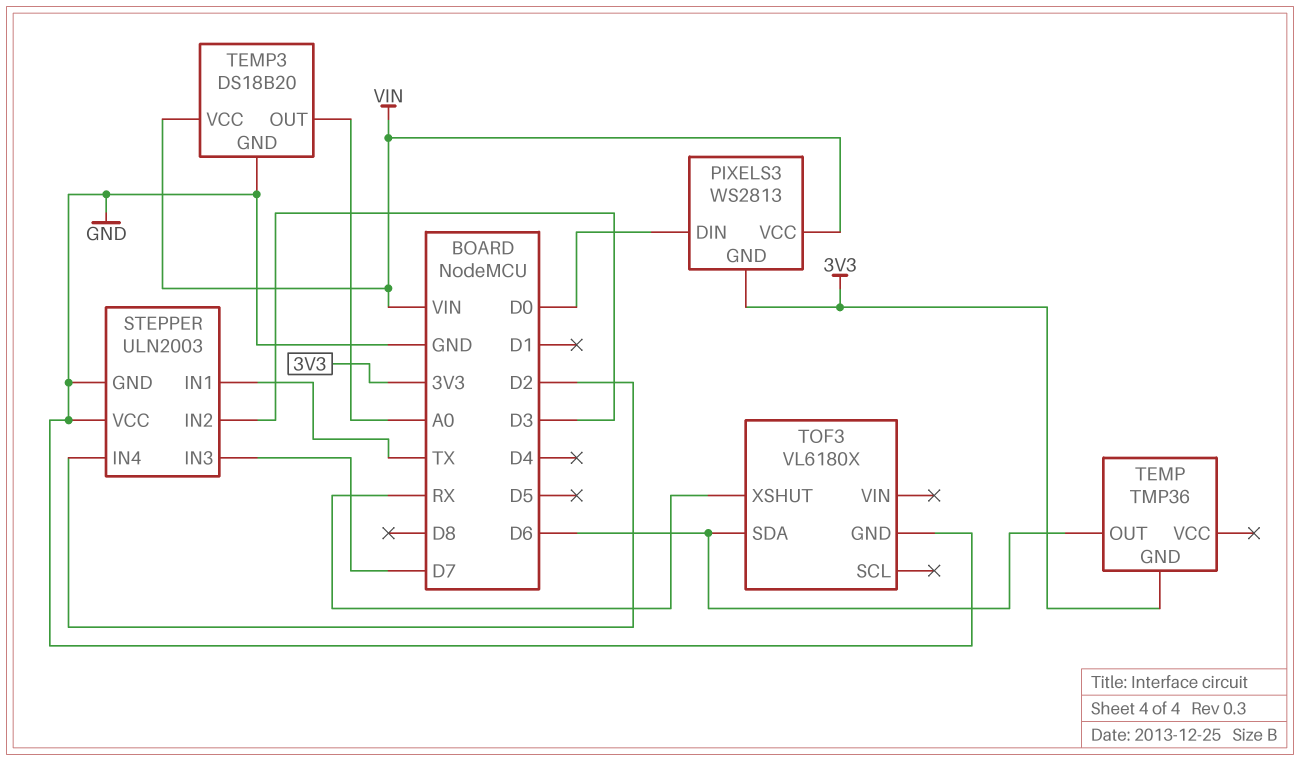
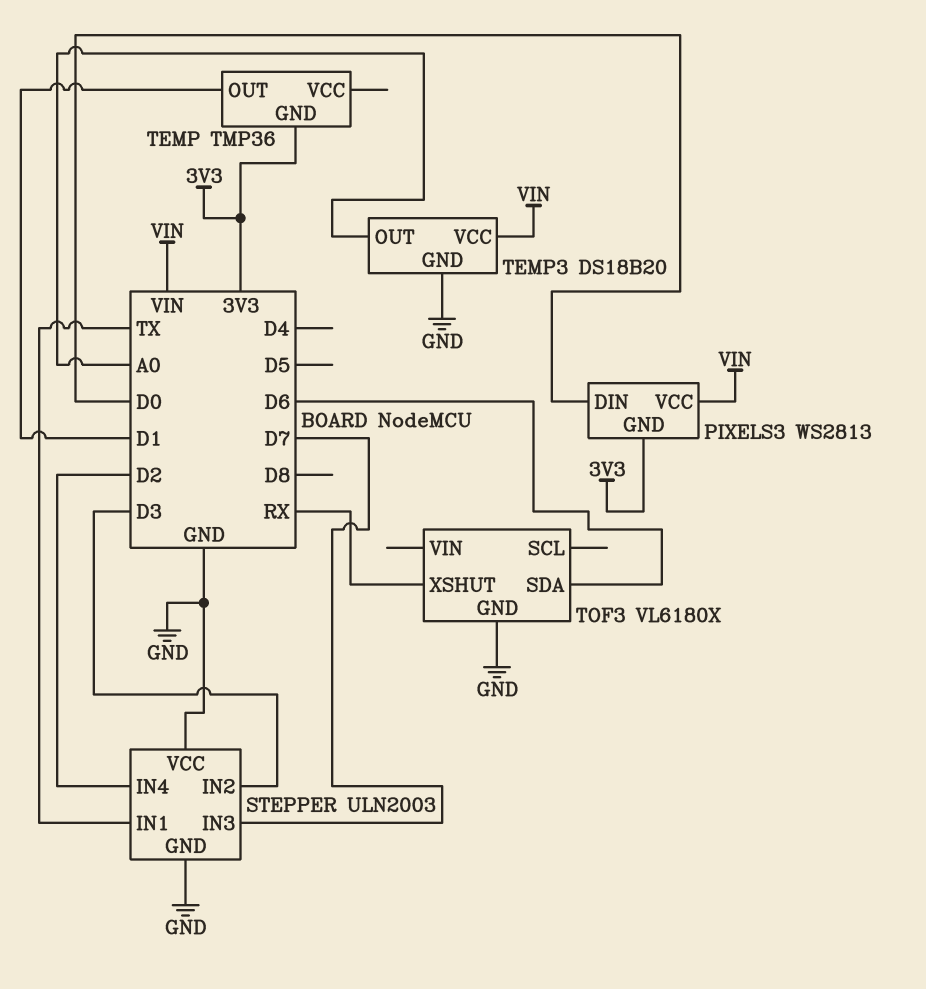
TEMP pin OUT: D6 -> D1

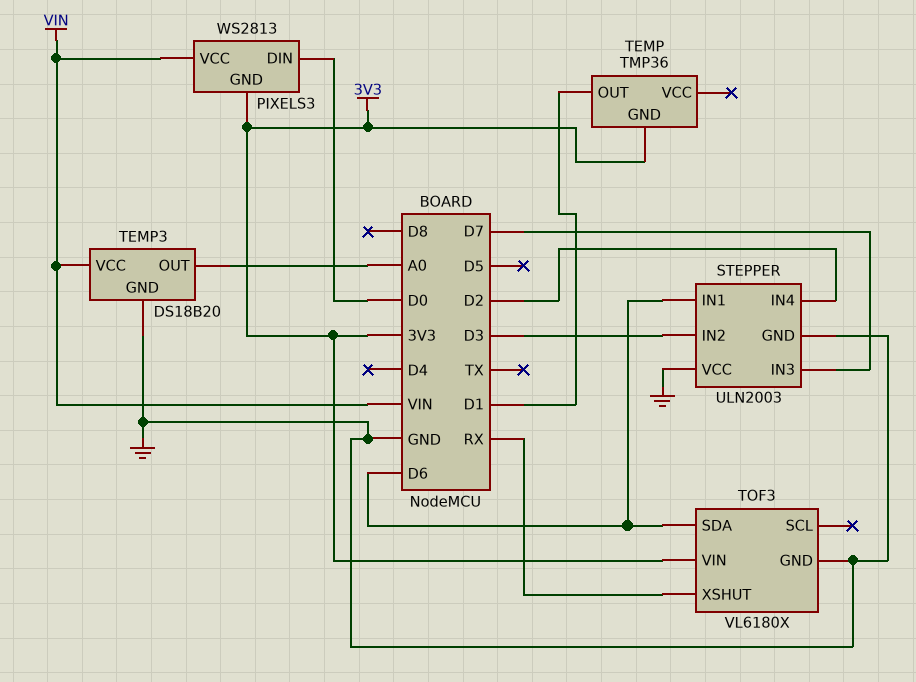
STEPPER pin IN1: TX -> D6
TOF3 pin VIN: none -> 3V3

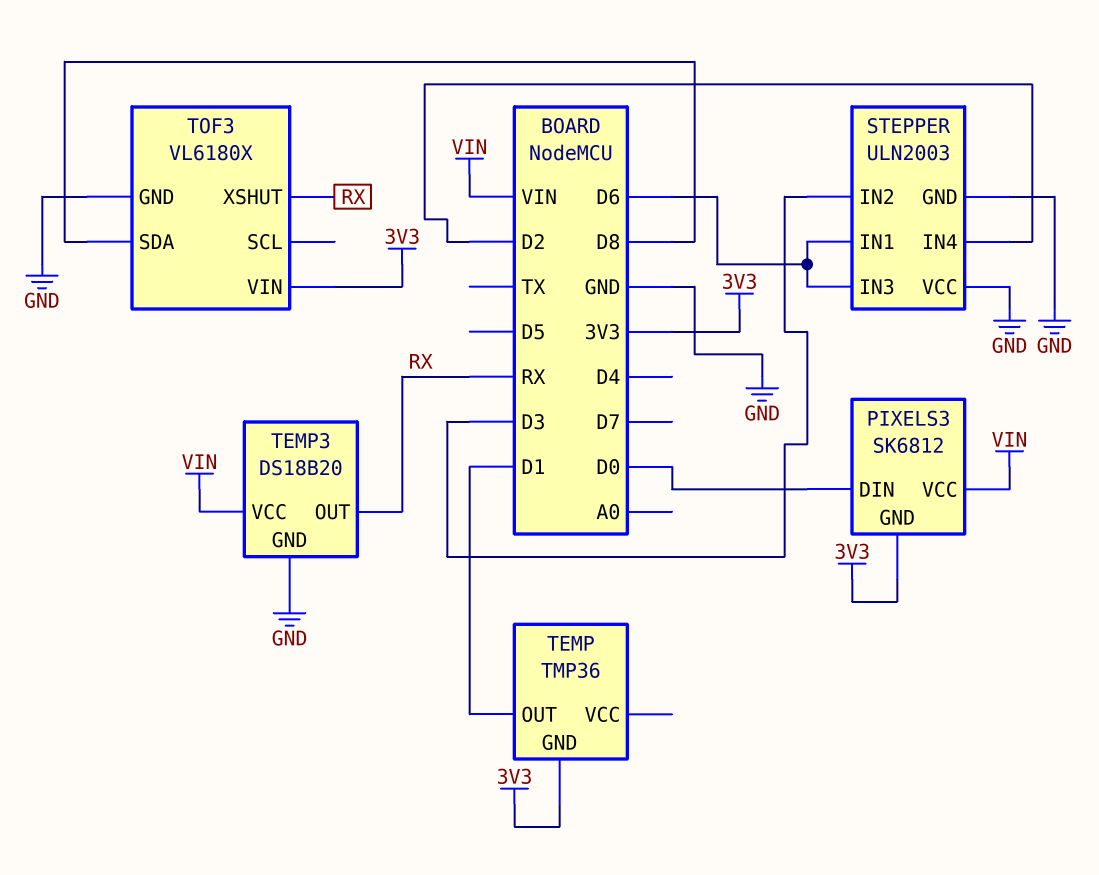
PIXELS3: WS2813 -> SK6812
STEPPER pin IN3: D7 -> D6
TEMP3 pin OUT: A0 -> RX
TOF3 pin SDA: D6 -> D8

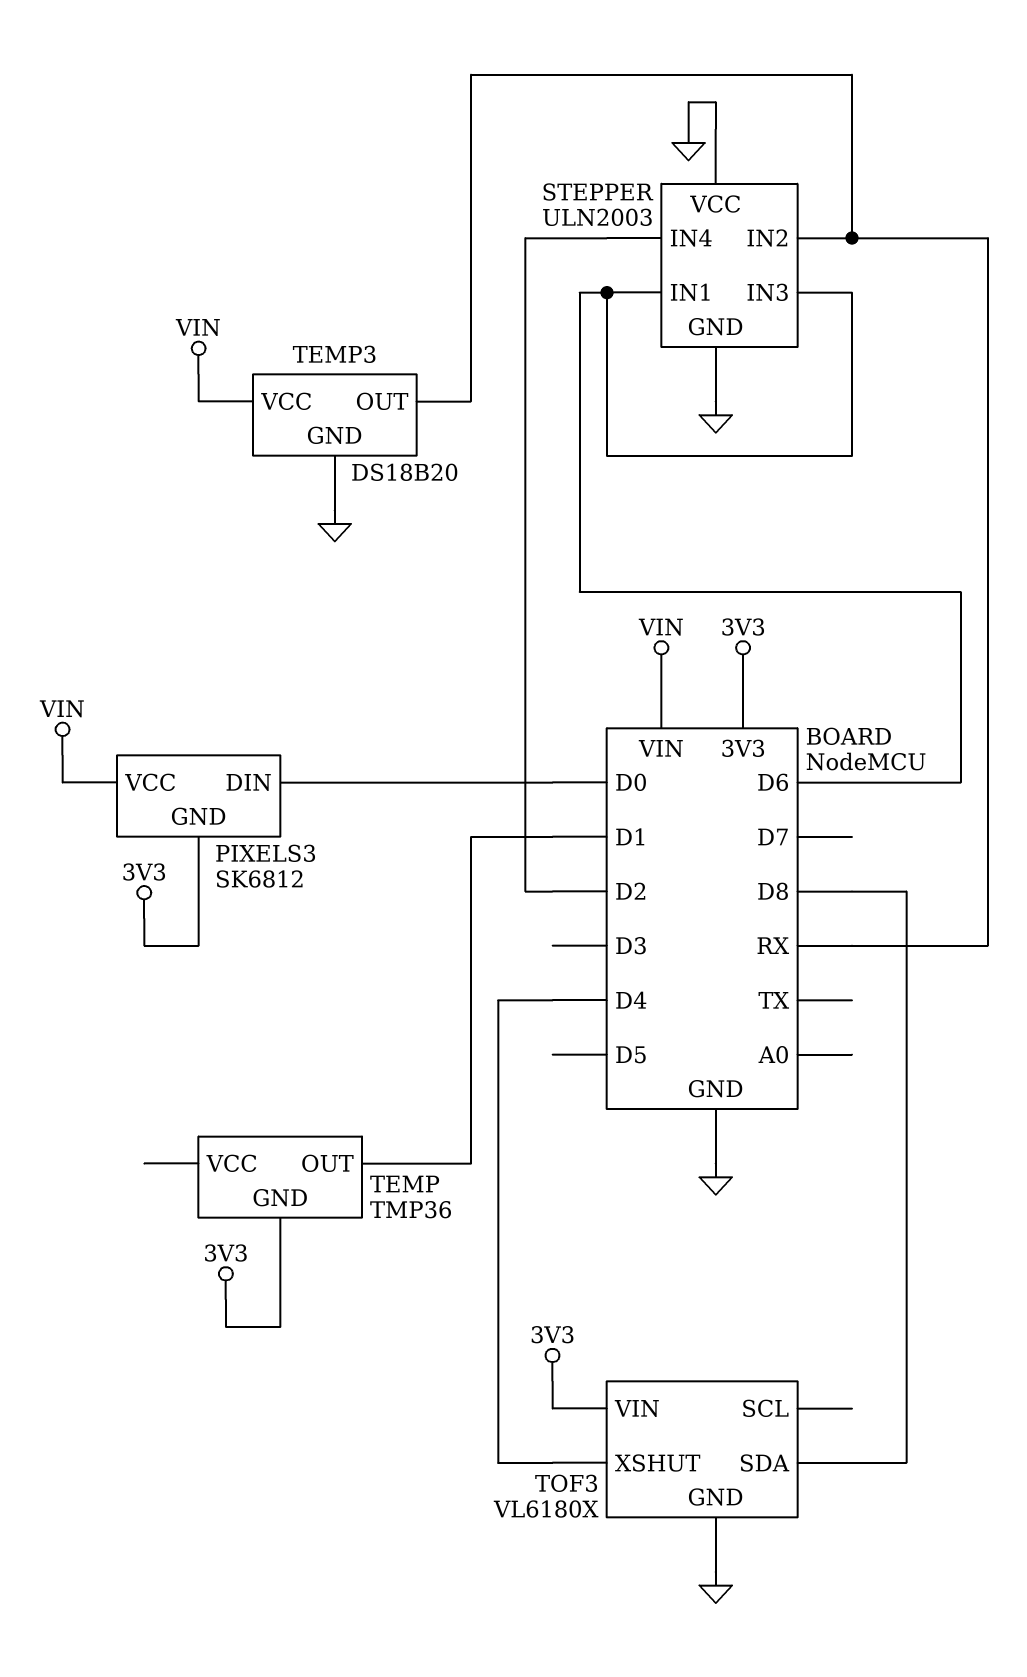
STEPPER pin IN2: D3 -> RX
TOF3 pin XSHUT: RX -> D4

